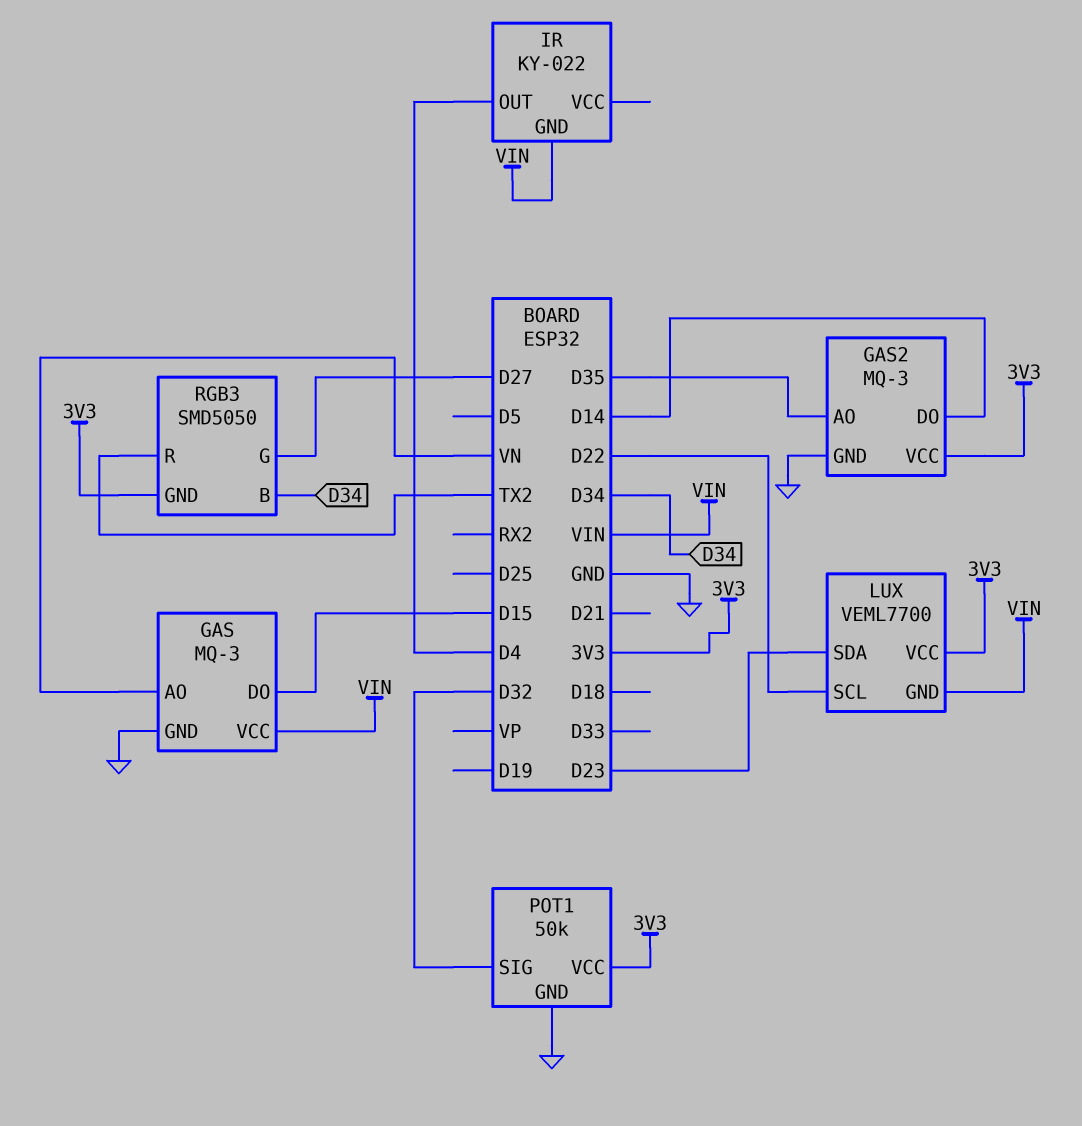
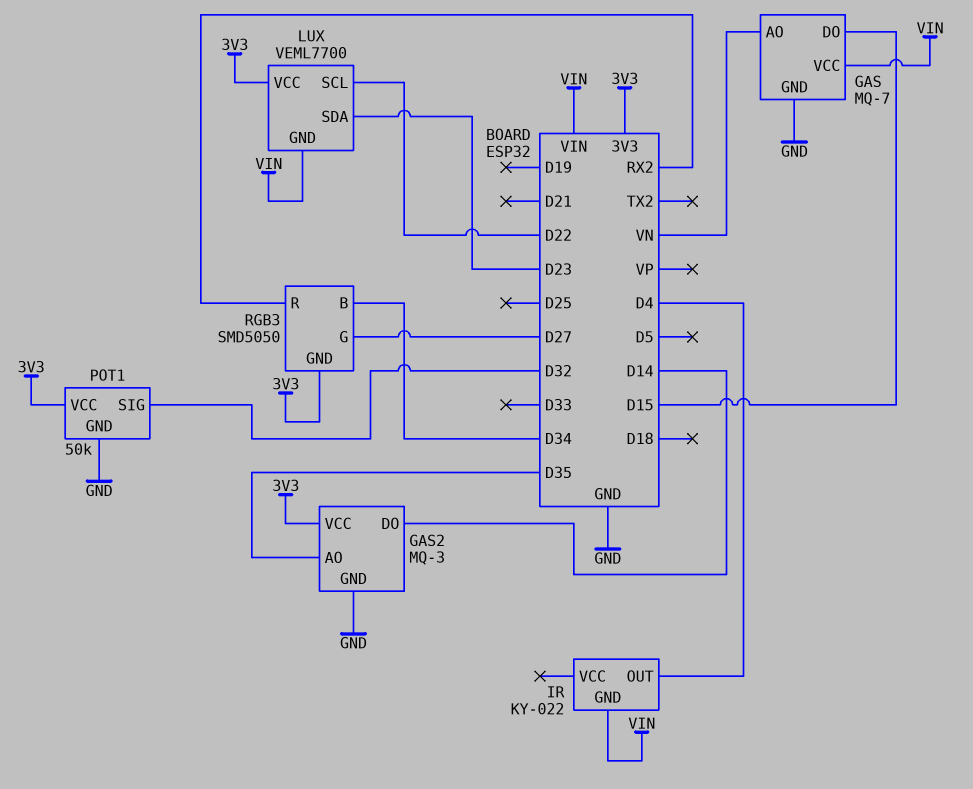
GAS: MQ-3 -> MQ-7
RGB3 pin R: TX2 -> RX2

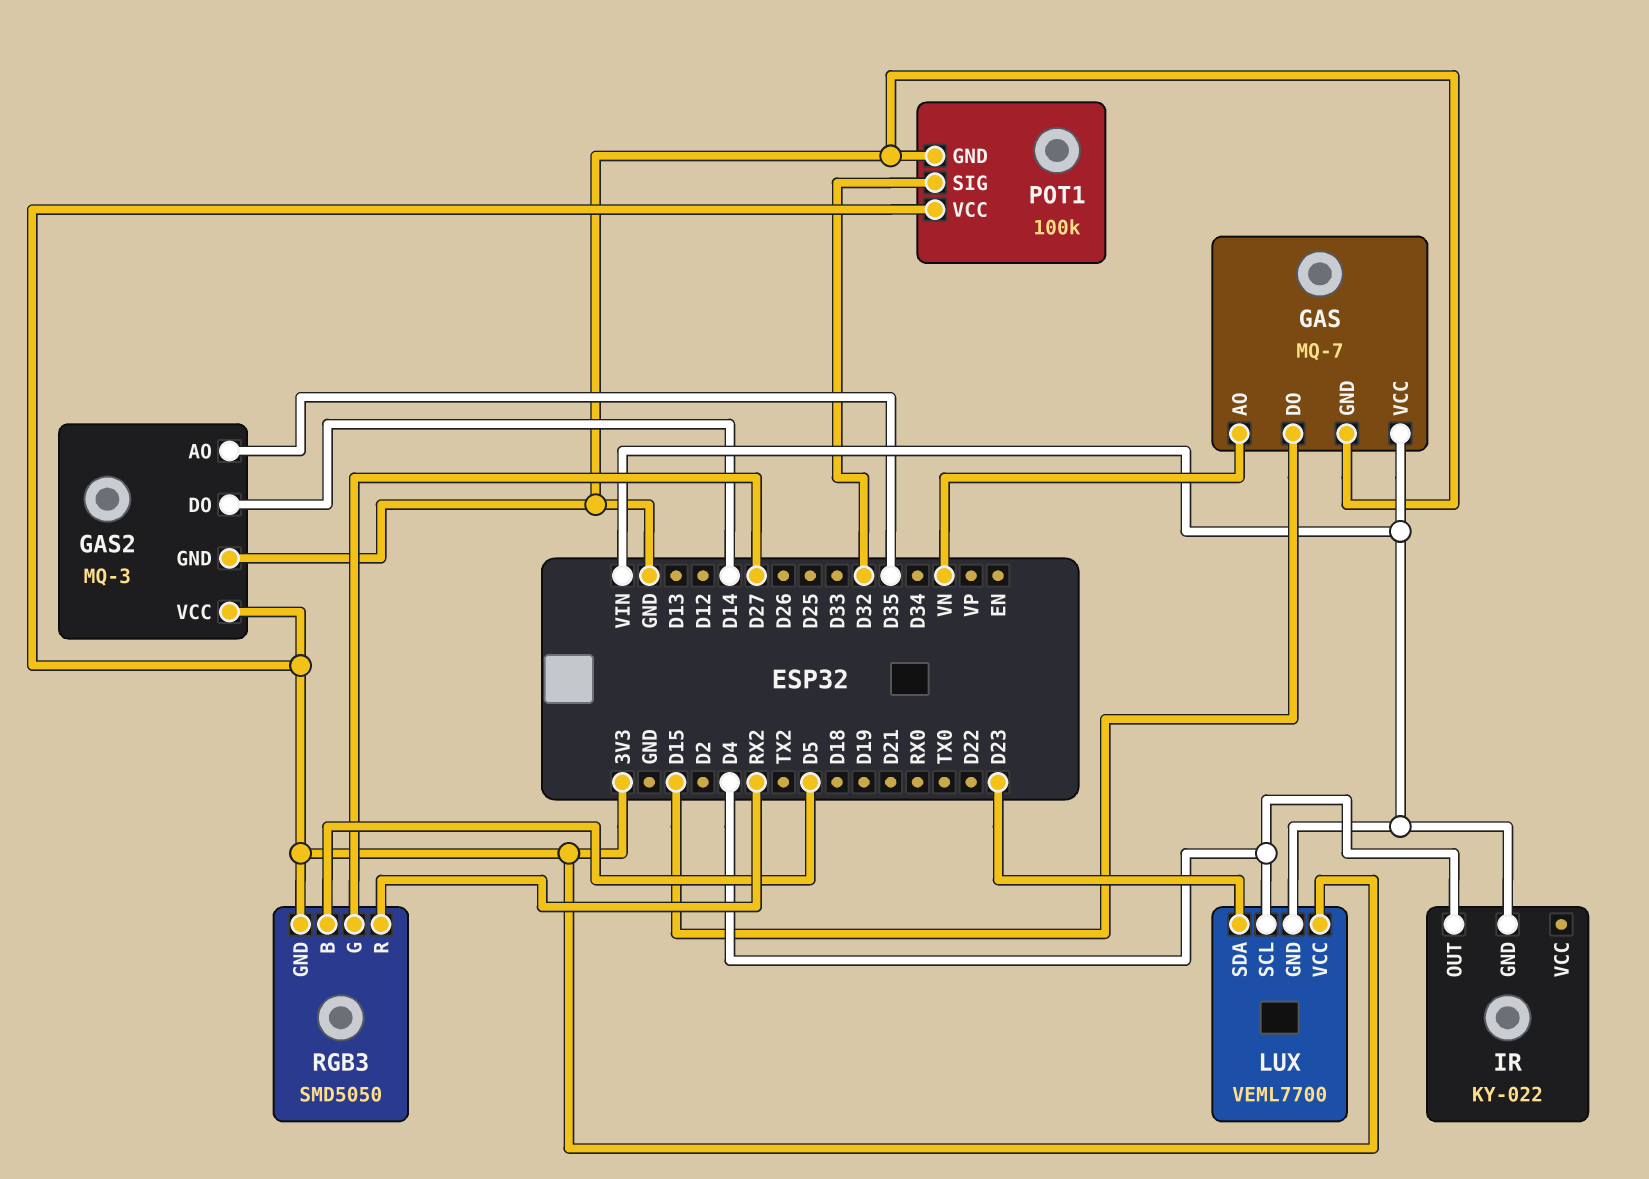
LUX pin SCL: D22 -> D4
POT1: 50k -> 100k
RGB3 pin B: D34 -> D5

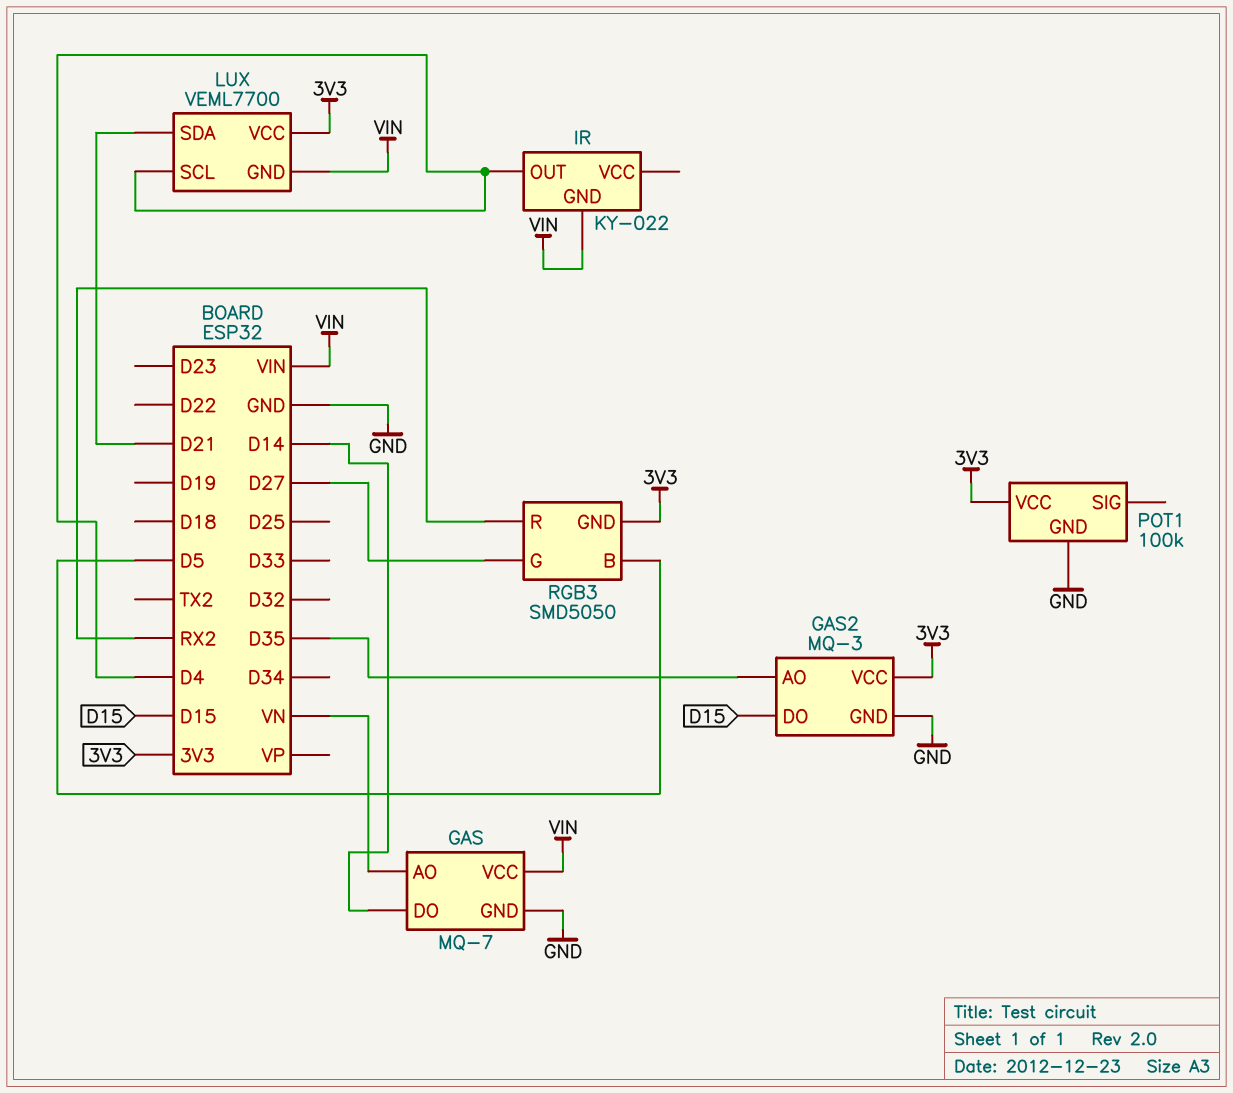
GAS pin DO: D15 -> D14
GAS2 pin DO: D14 -> D15
LUX pin SDA: D23 -> D21
POT1 pin SIG: D32 -> none

